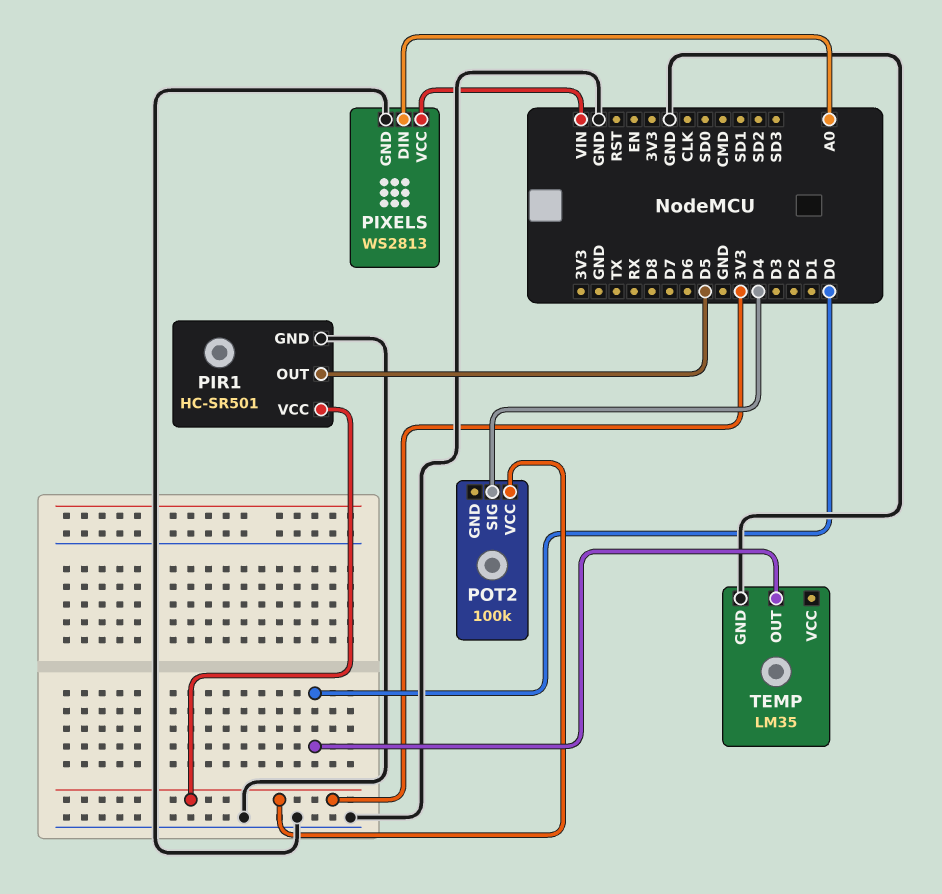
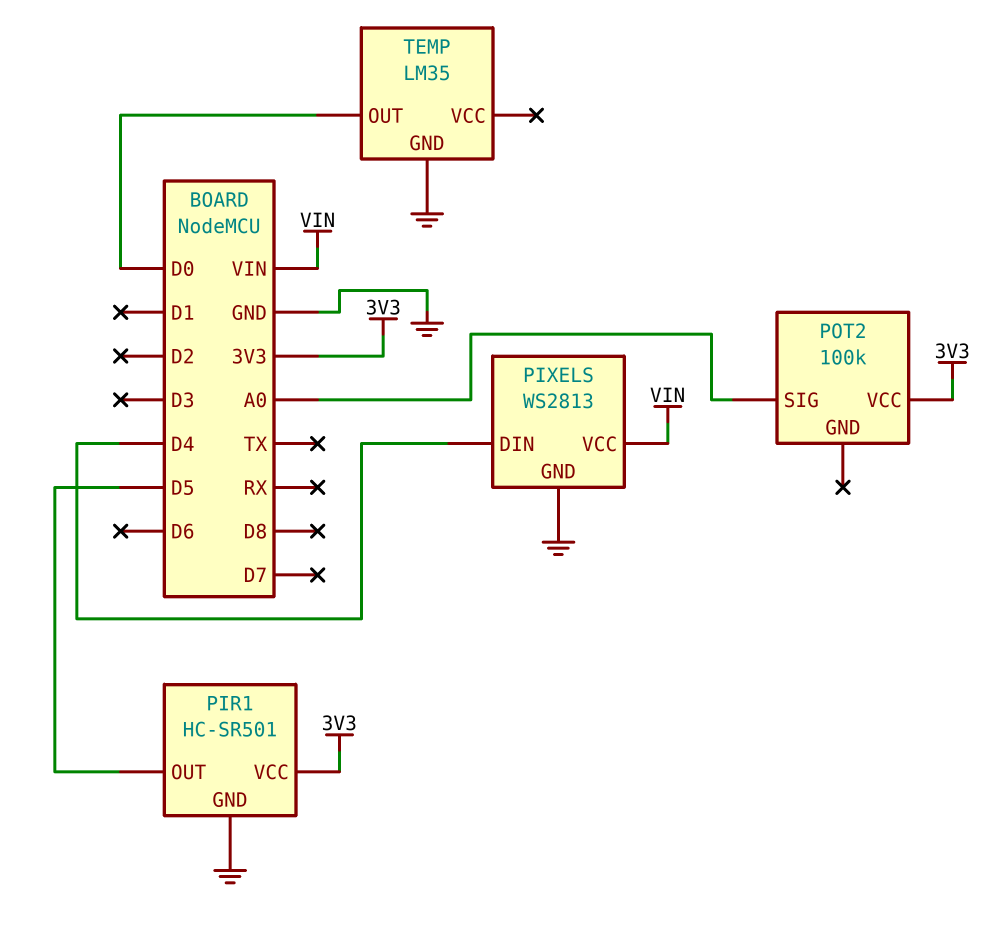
PIXELS pin DIN: A0 -> D4
POT2 pin SIG: D4 -> A0

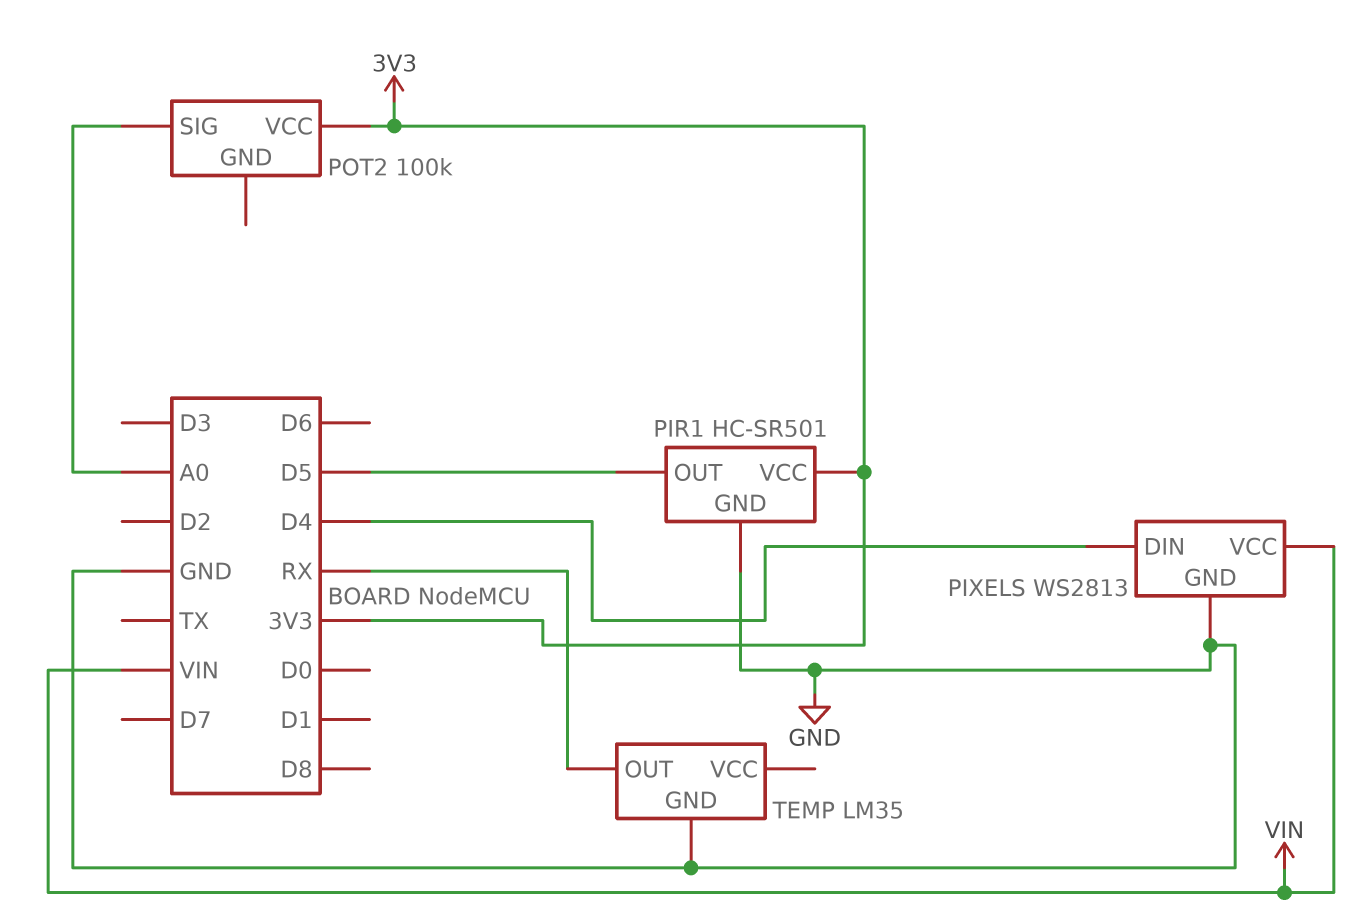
TEMP pin OUT: D0 -> RX

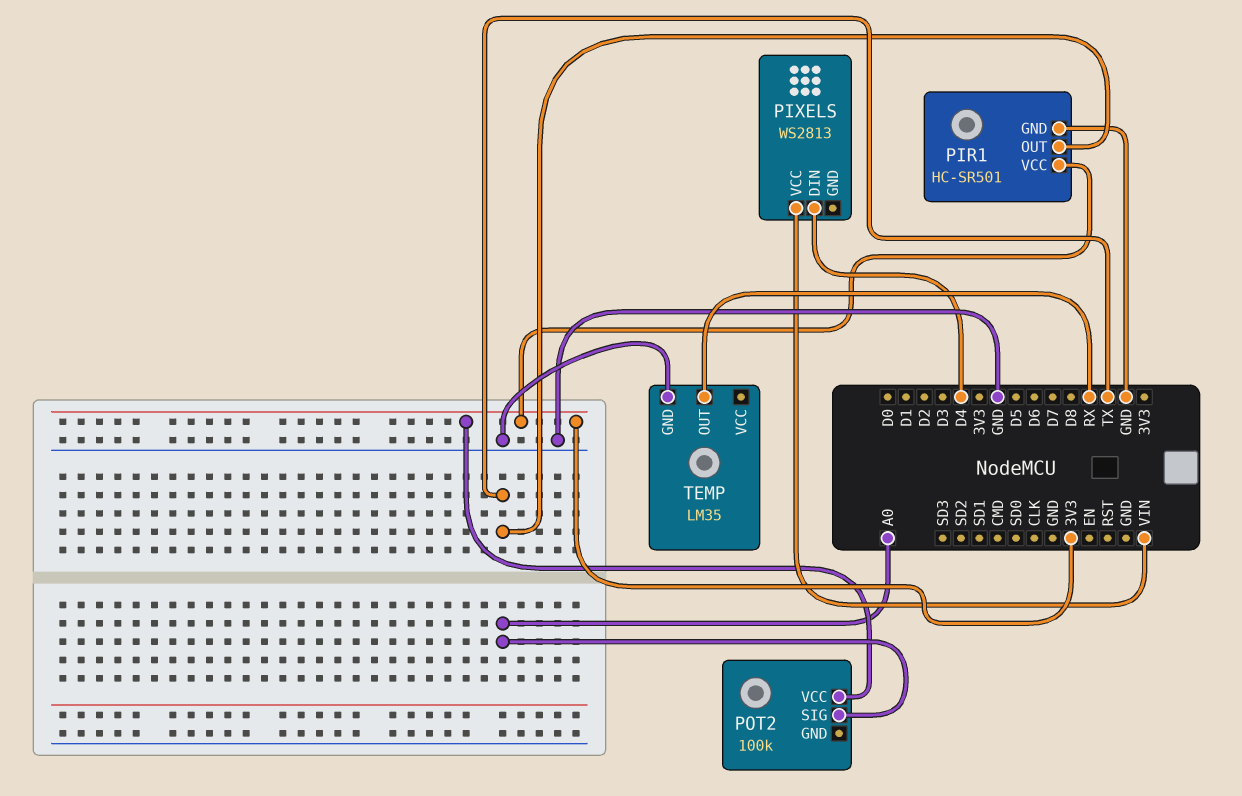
PIR1 pin OUT: D5 -> TX
PIXELS pin GND: GND -> none

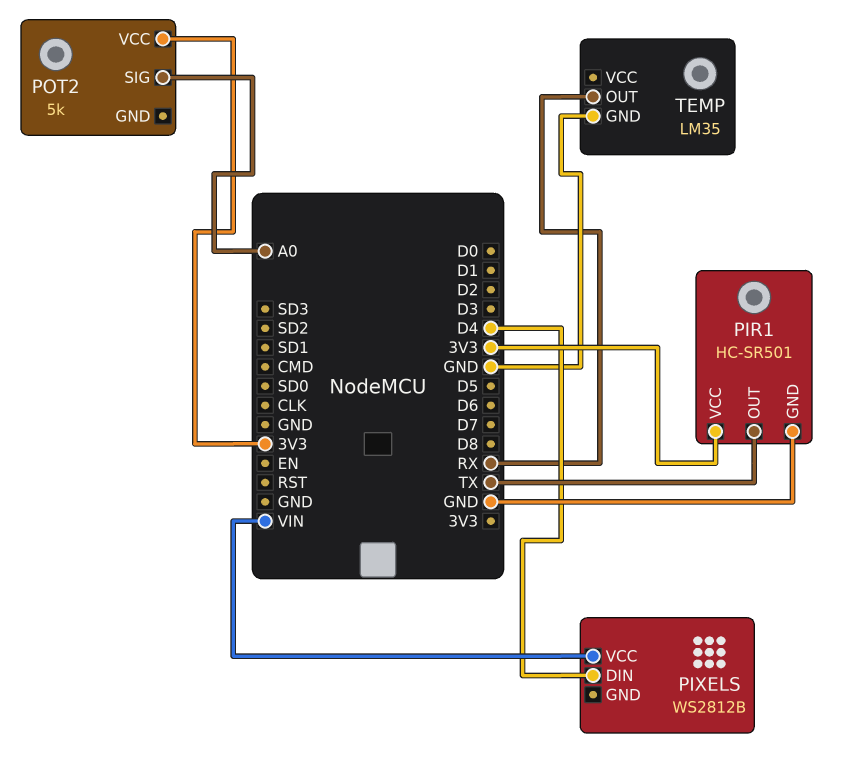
PIXELS: WS2813 -> WS2812B
POT2: 100k -> 5k

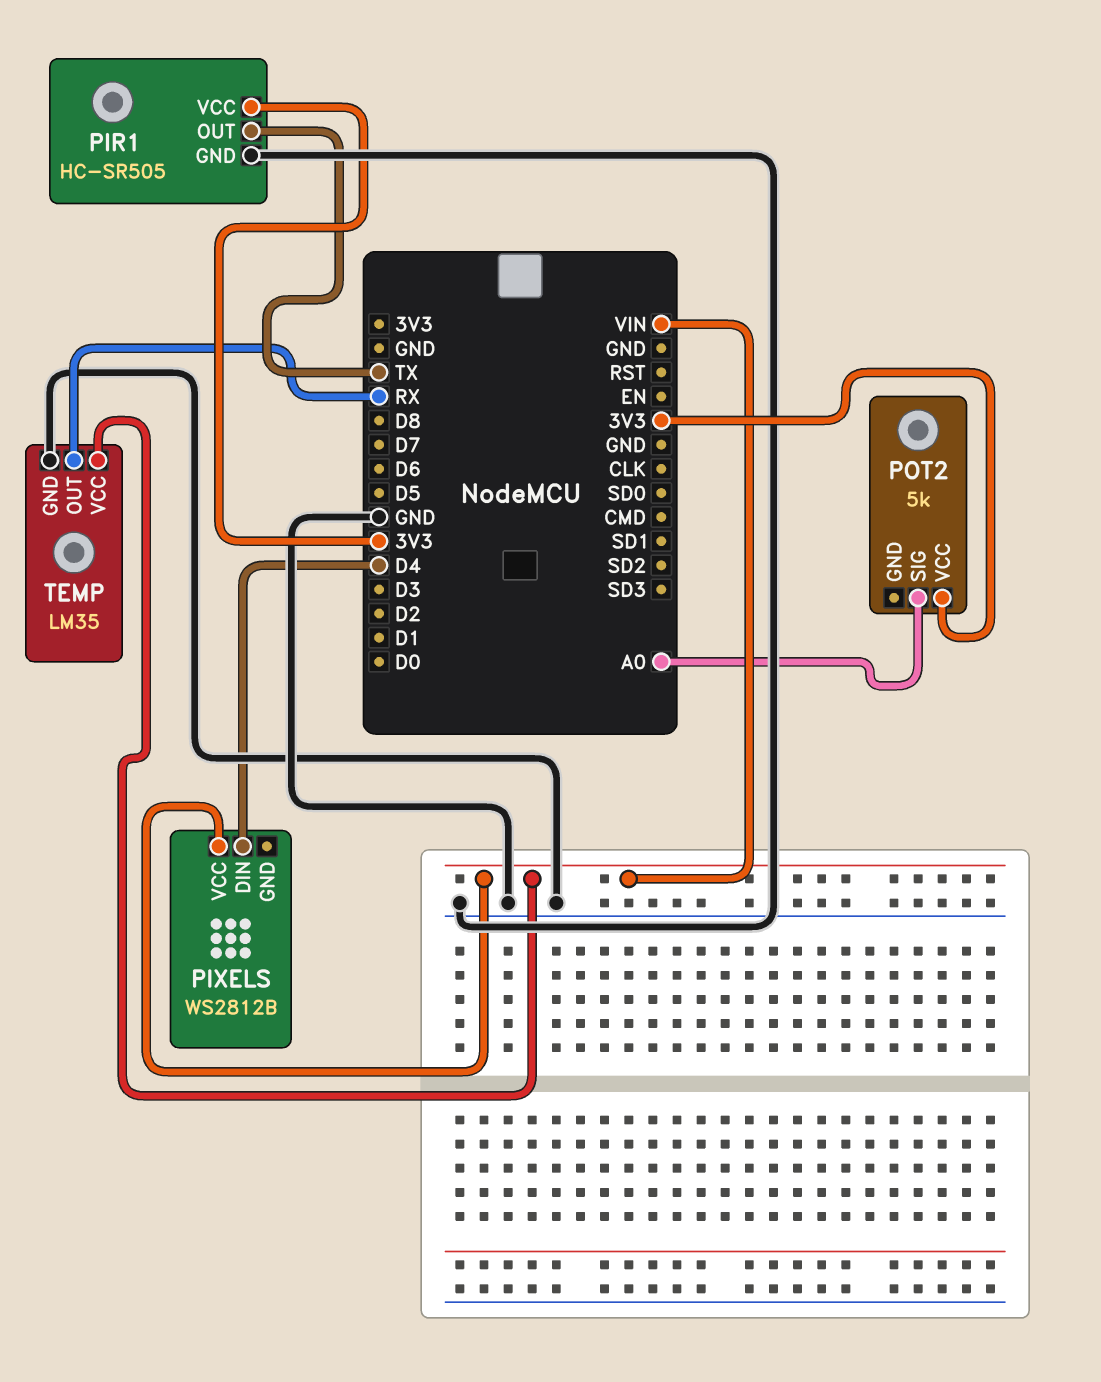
PIR1: HC-SR501 -> HC-SR505
TEMP pin VCC: none -> VIN

